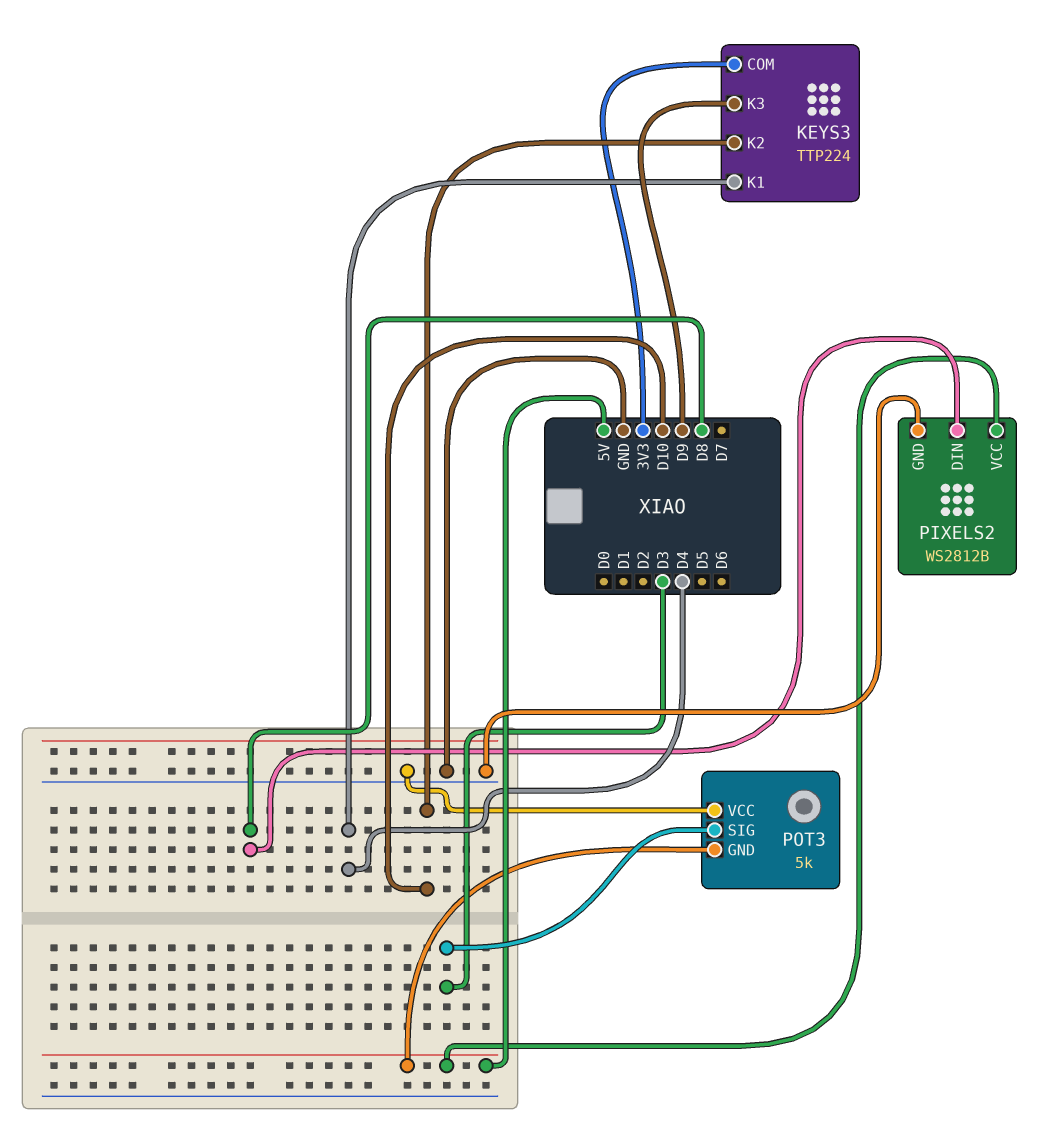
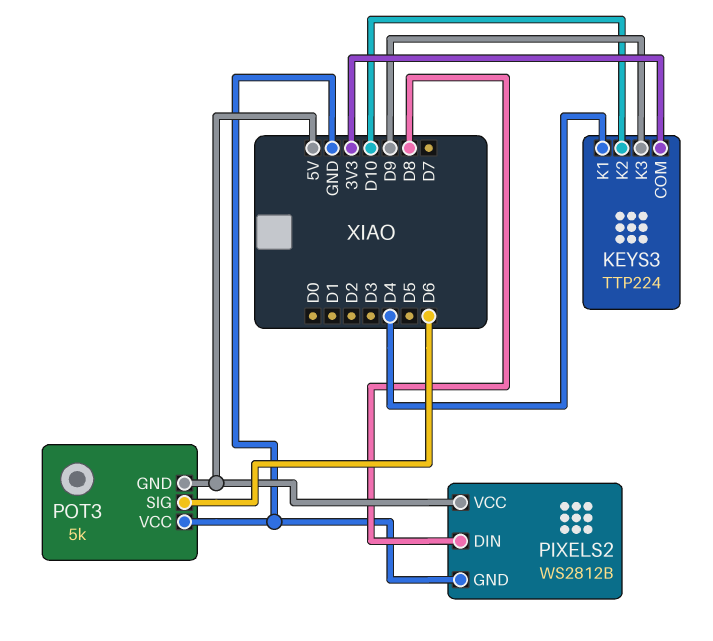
POT3 pin SIG: D3 -> D6

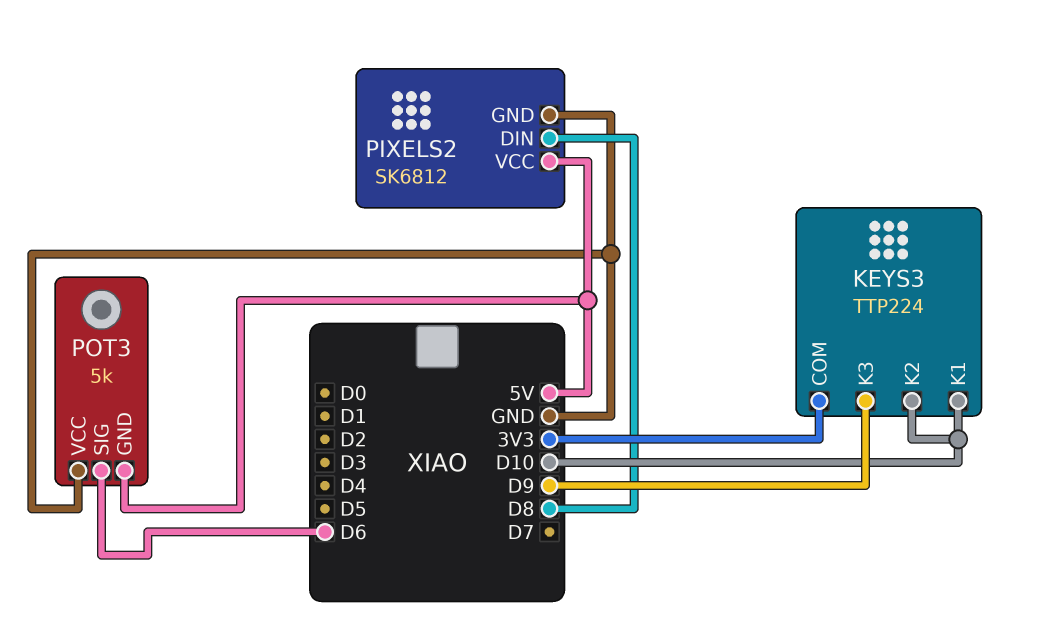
KEYS3 pin K1: D4 -> D10
PIXELS2: WS2812B -> SK6812

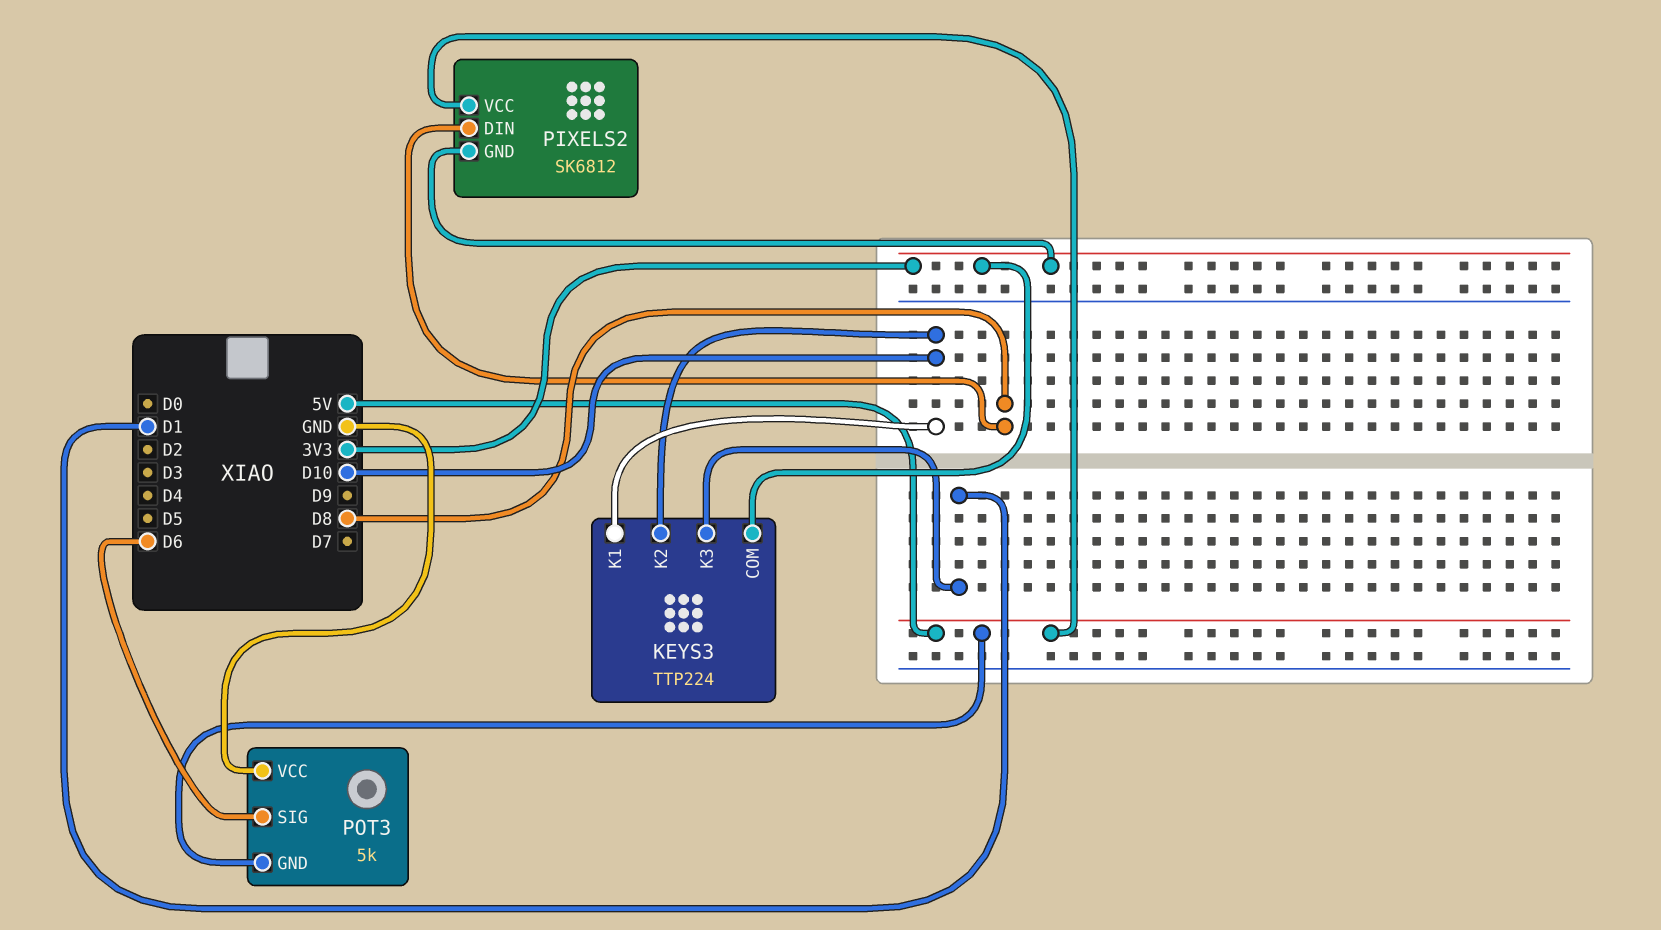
KEYS3 pin K3: D9 -> D1
PIXELS2 pin GND: GND -> 3V3

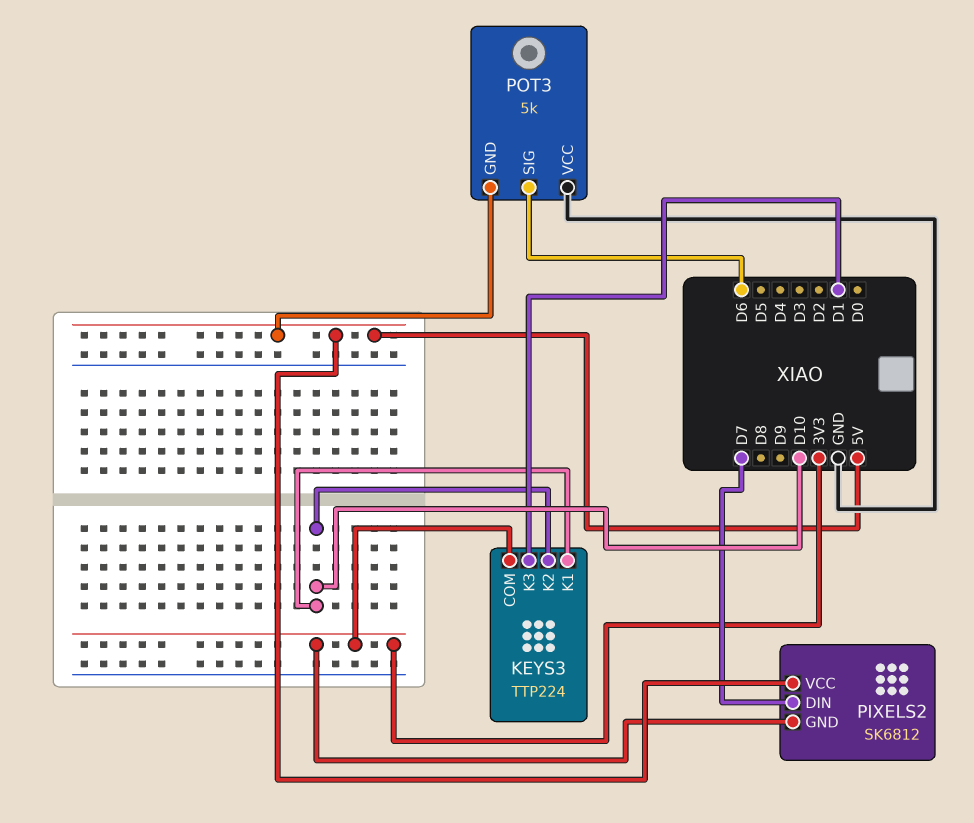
PIXELS2 pin DIN: D8 -> D7

